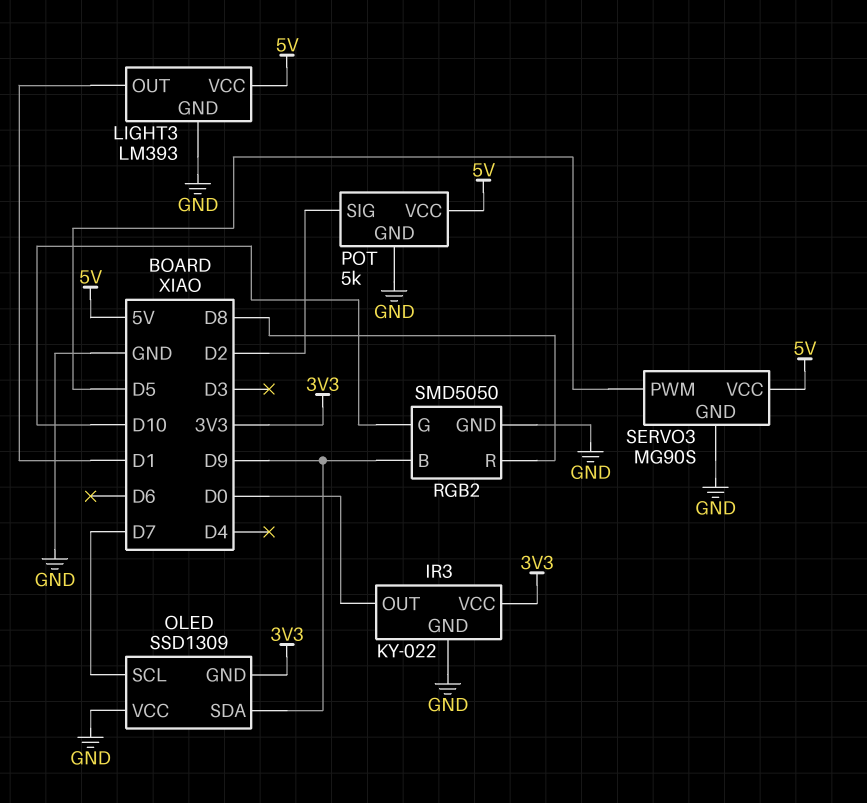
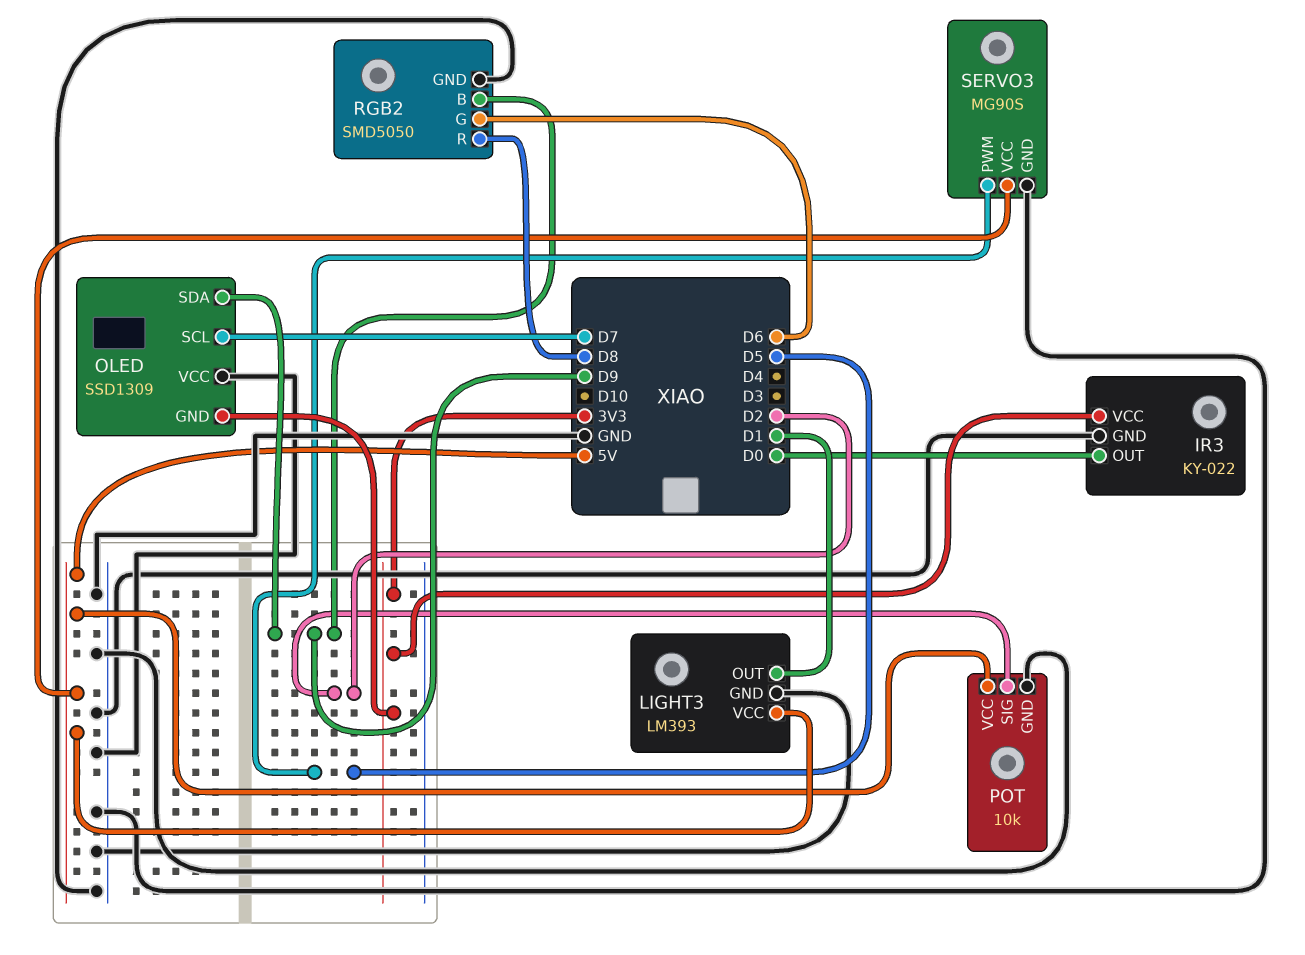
POT: 5k -> 10k
RGB2 pin G: D10 -> D6

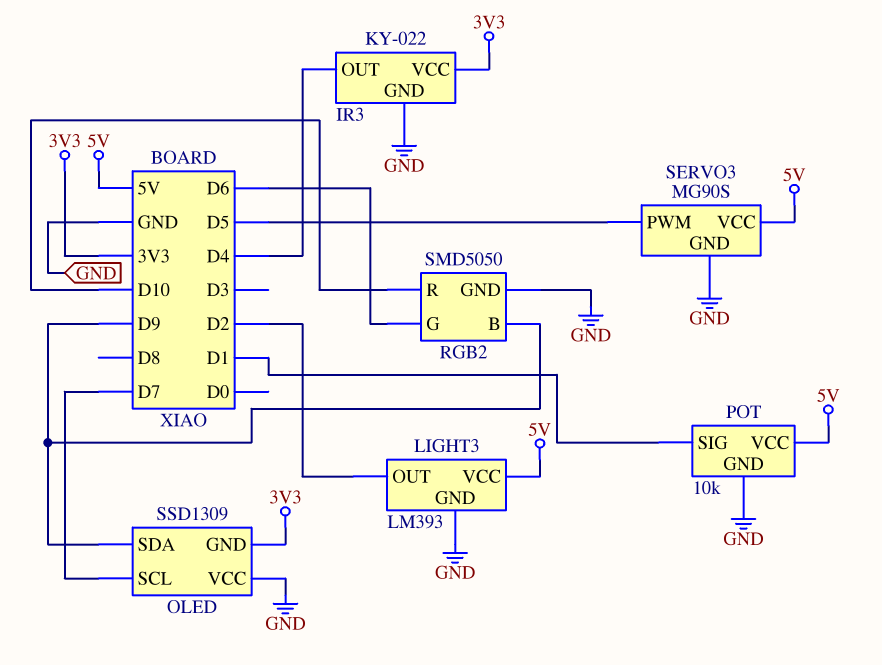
IR3 pin OUT: D0 -> D4
LIGHT3 pin OUT: D1 -> D2
POT pin SIG: D2 -> D1
RGB2 pin R: D8 -> D10

